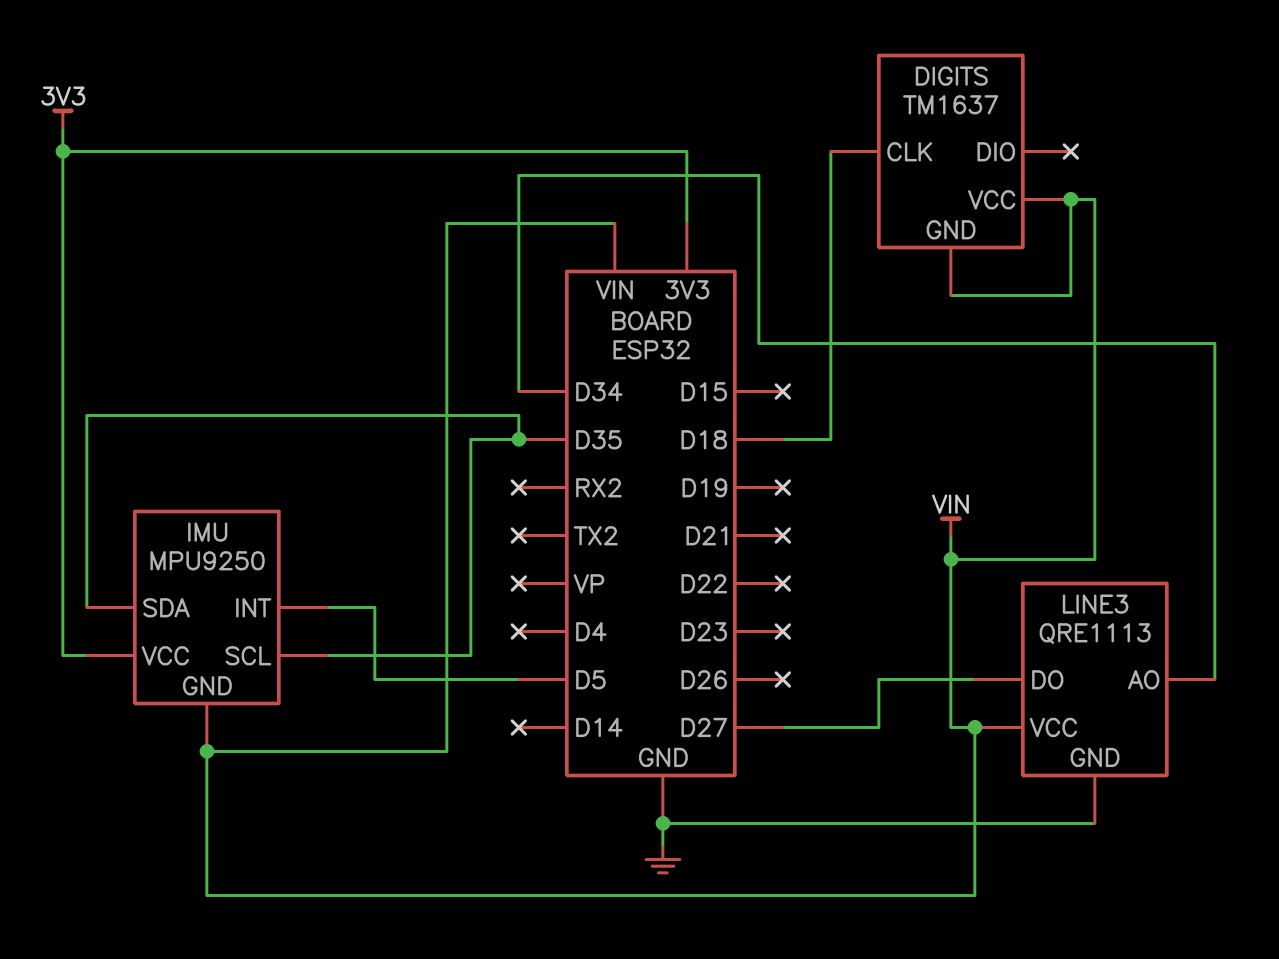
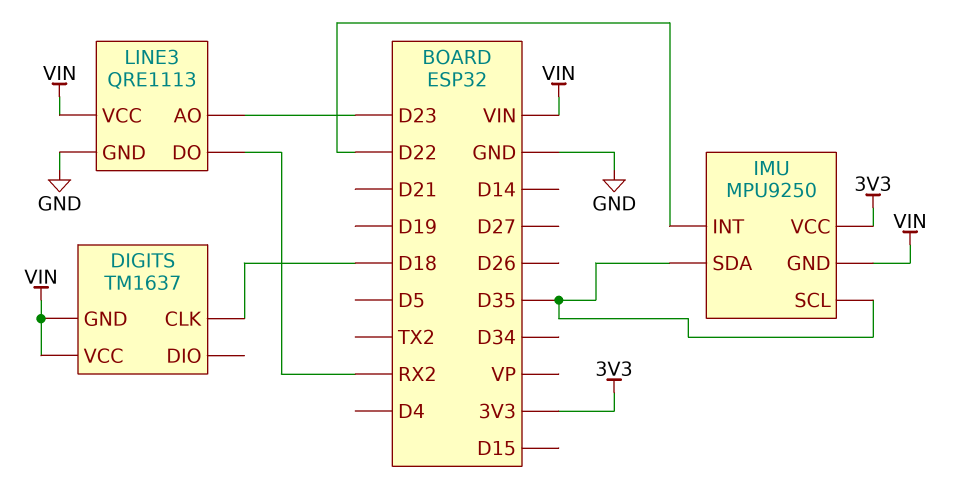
IMU pin INT: D5 -> D22
LINE3 pin AO: D34 -> D23
LINE3 pin DO: D27 -> RX2

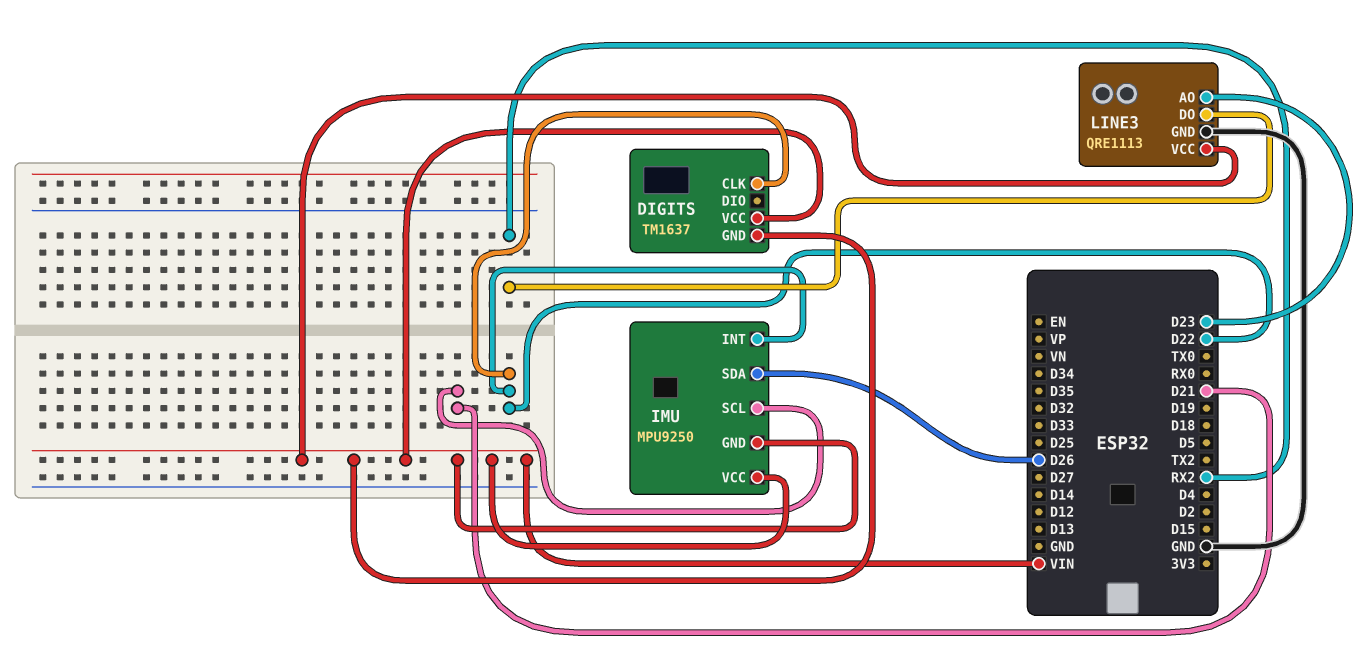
DIGITS pin CLK: D18 -> D22
IMU pin SCL: D35 -> D21
IMU pin SDA: D35 -> D26
IMU pin VCC: 3V3 -> VIN

